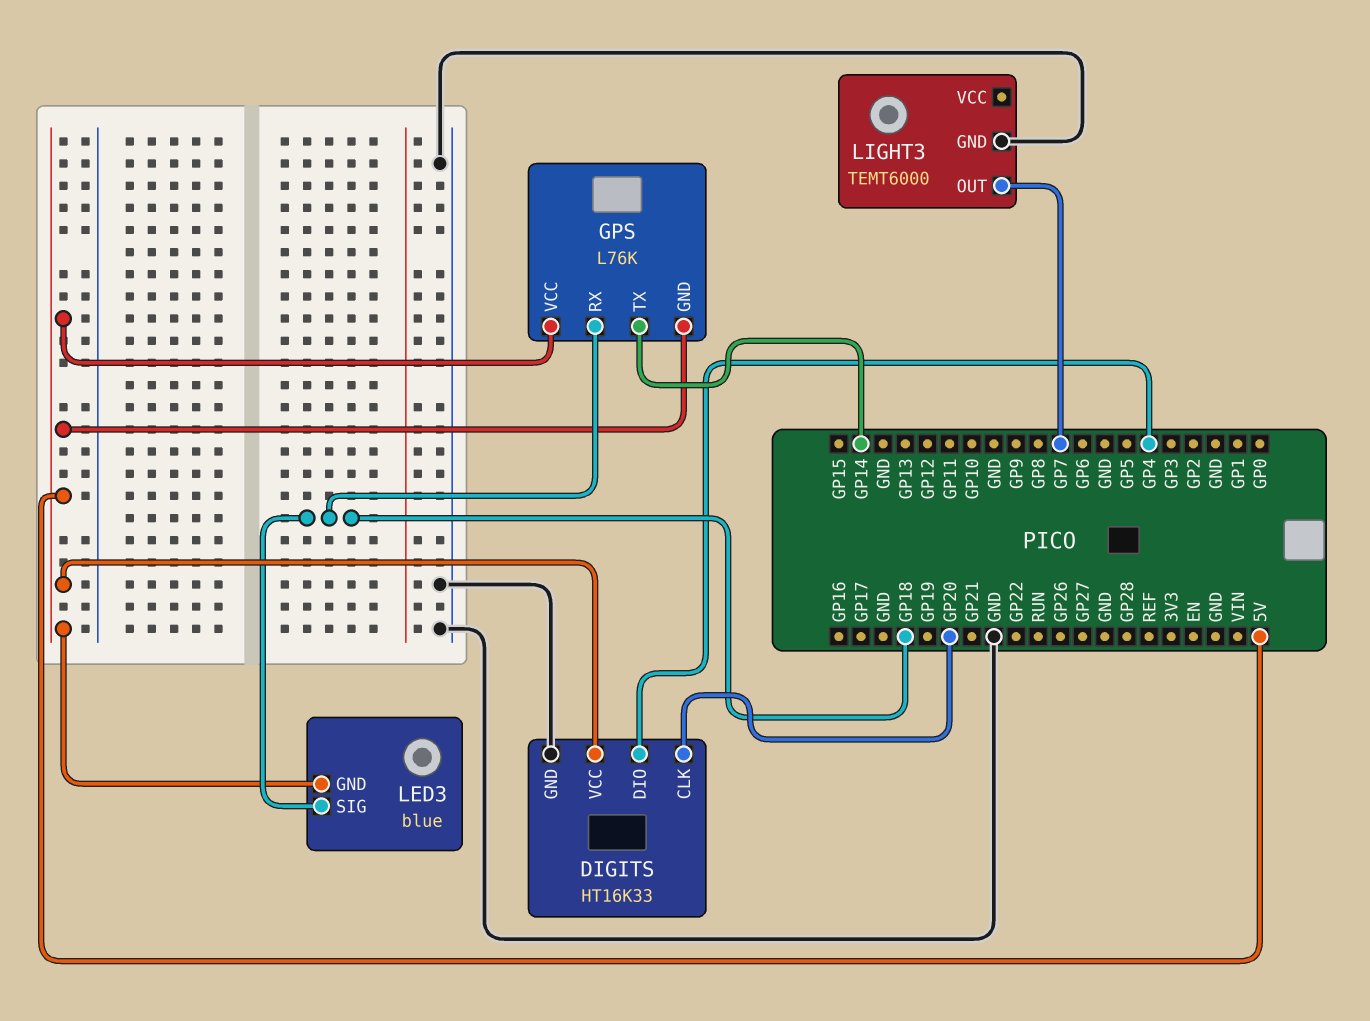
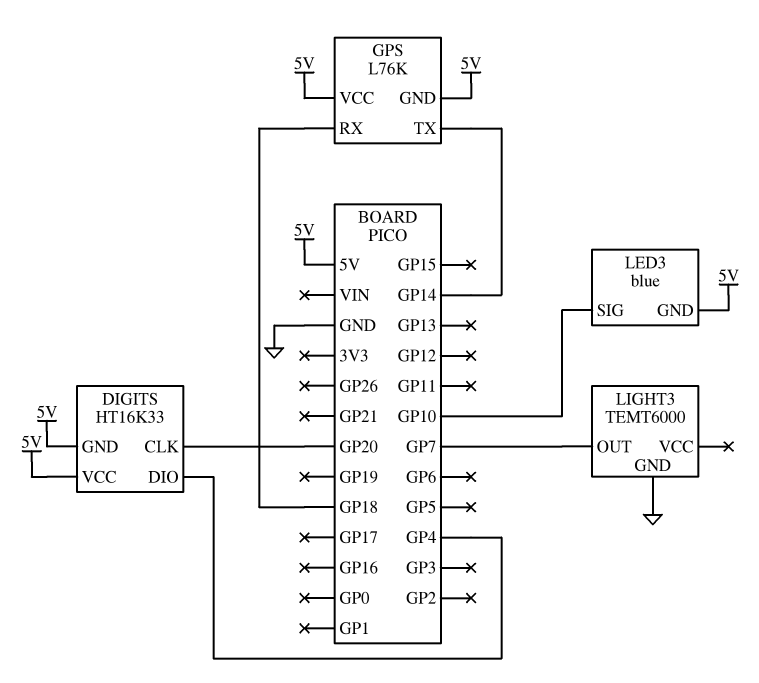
DIGITS pin GND: GND -> 5V
LED3 pin SIG: GP18 -> GP10

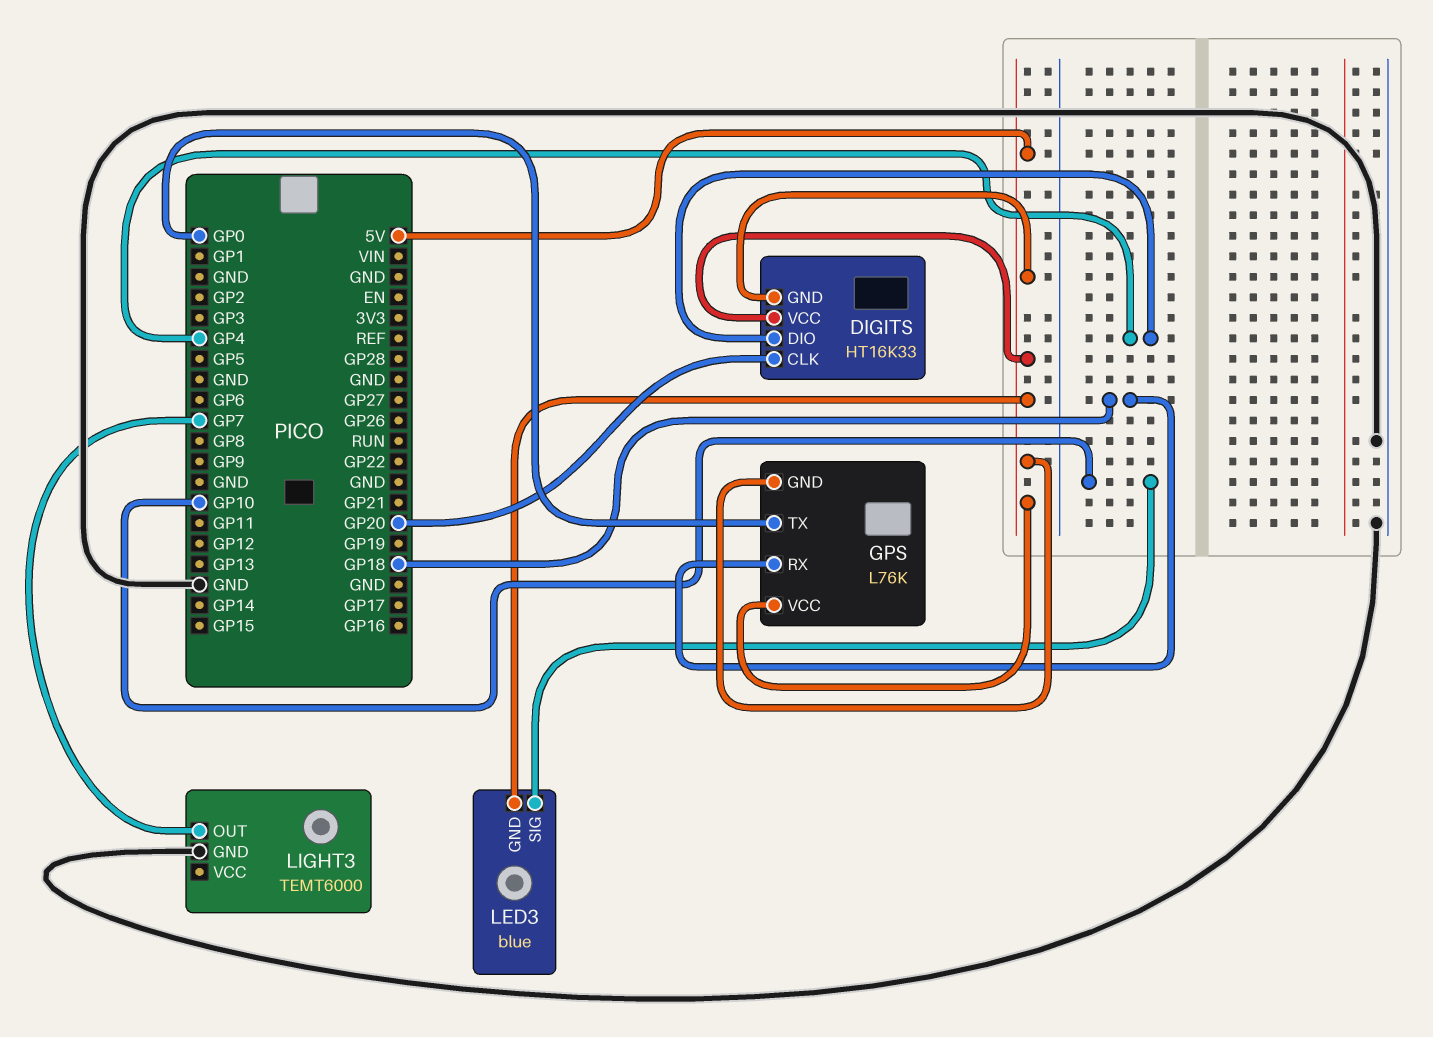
GPS pin TX: GP14 -> GP0

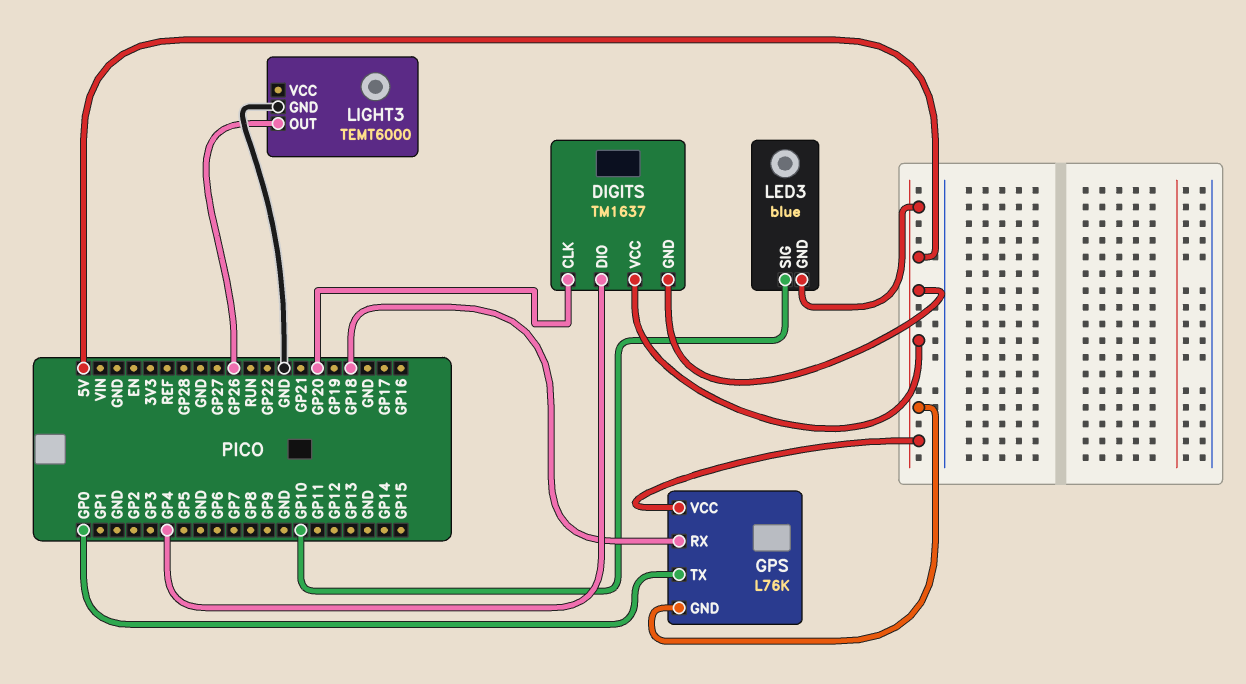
DIGITS: HT16K33 -> TM1637
LIGHT3 pin OUT: GP7 -> GP26

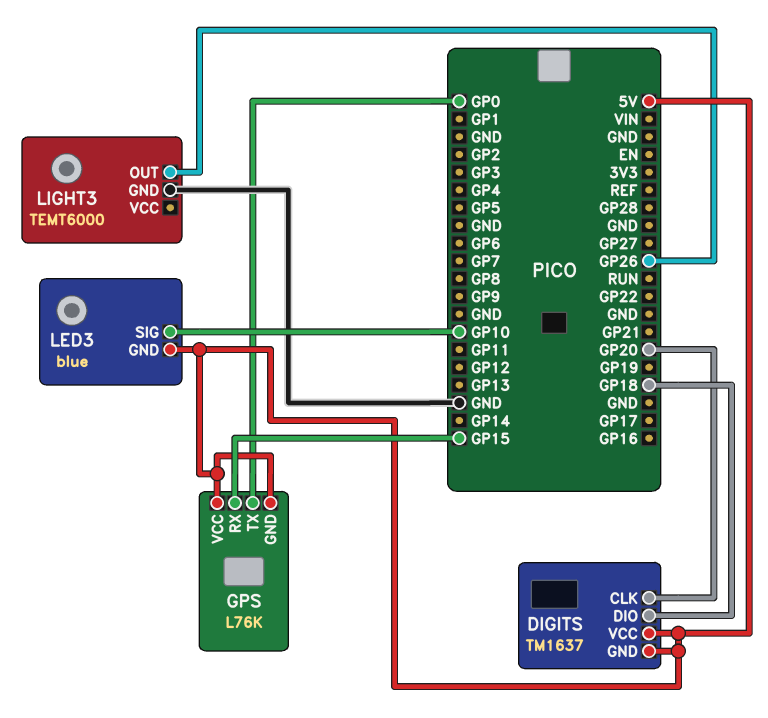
DIGITS pin DIO: GP4 -> GP18
GPS pin RX: GP18 -> GP15

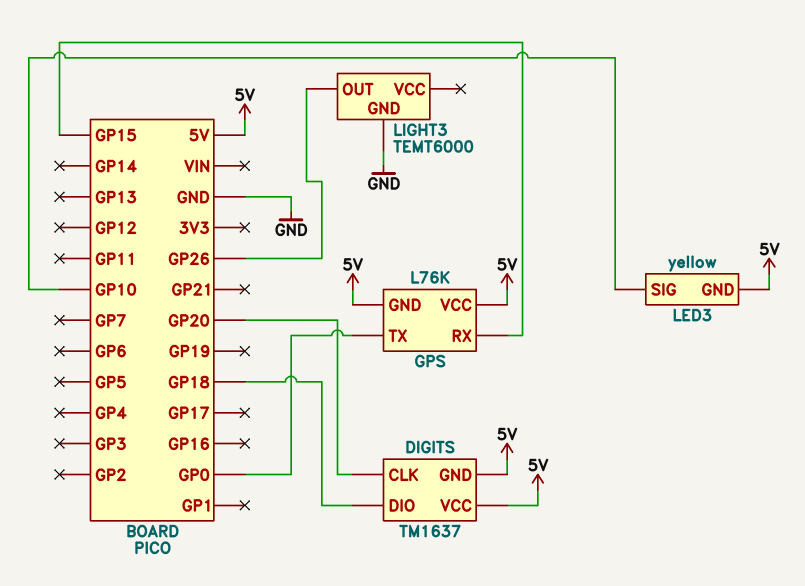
LED3: blue -> yellow

